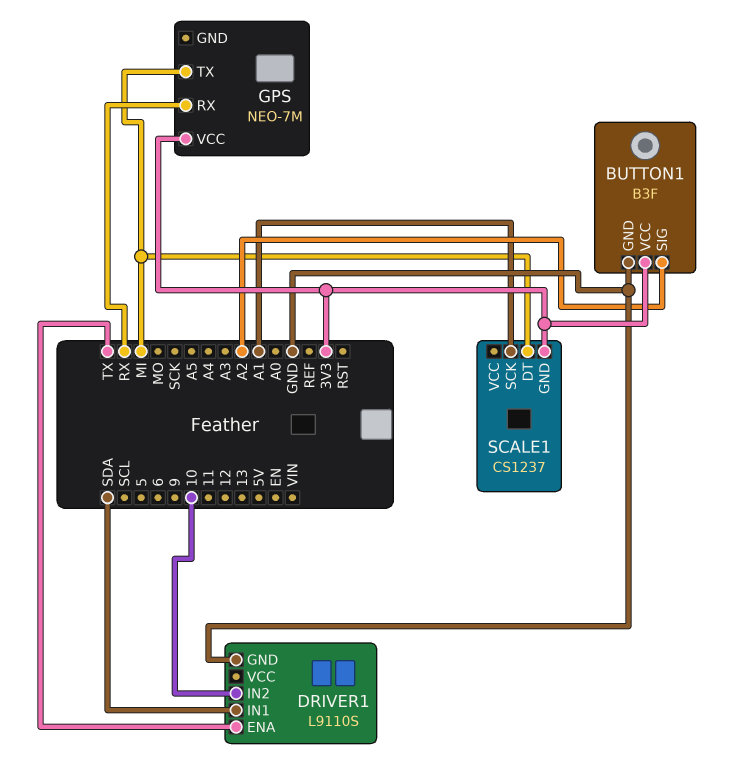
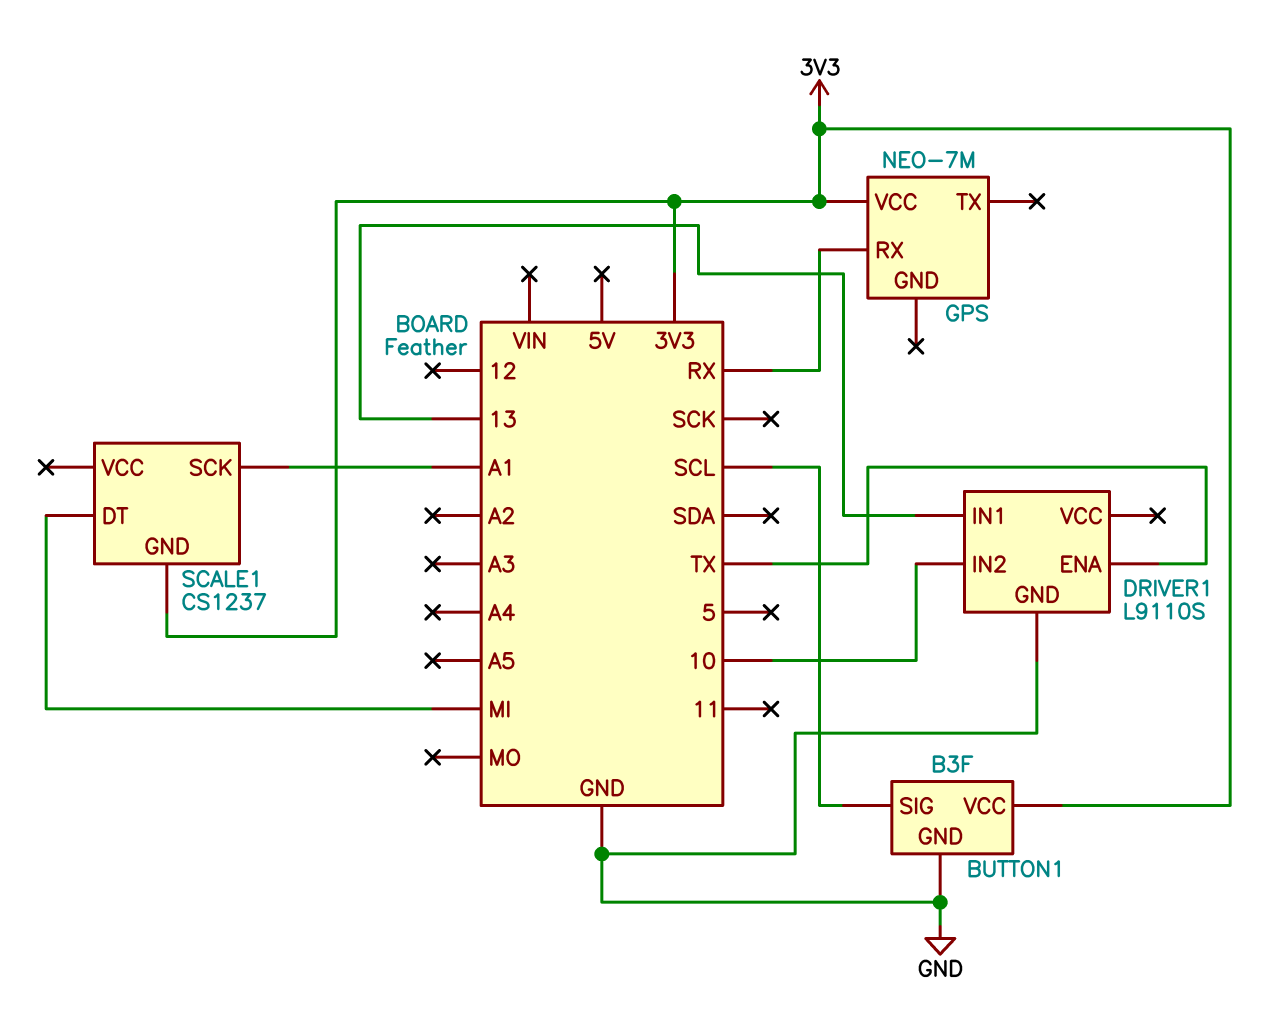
BUTTON1 pin SIG: A2 -> SCL
DRIVER1 pin IN1: SDA -> 13
GPS pin TX: MI -> none

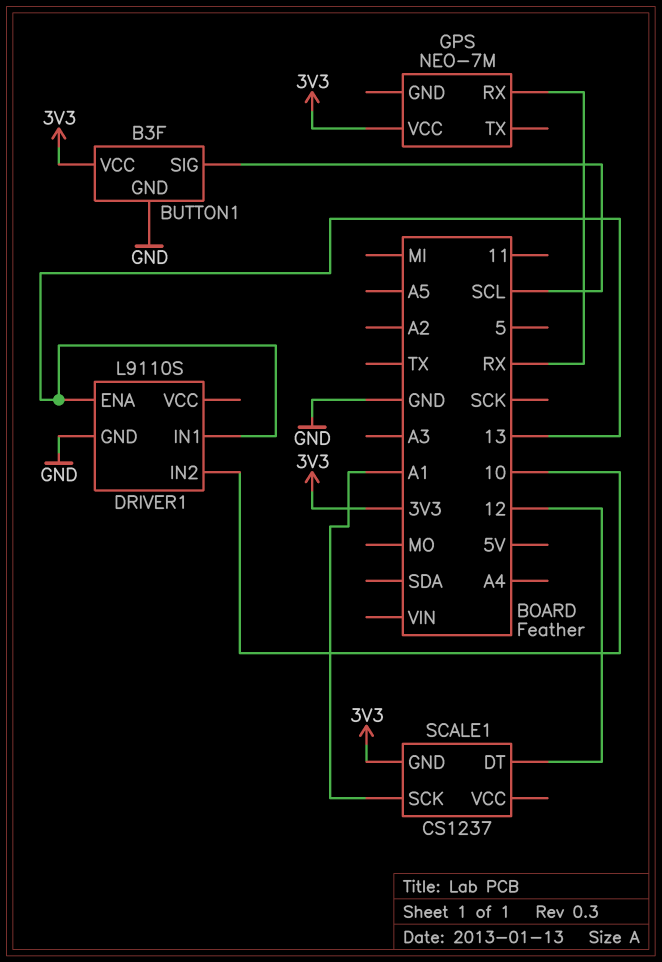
DRIVER1 pin ENA: TX -> 13
SCALE1 pin DT: MI -> 12

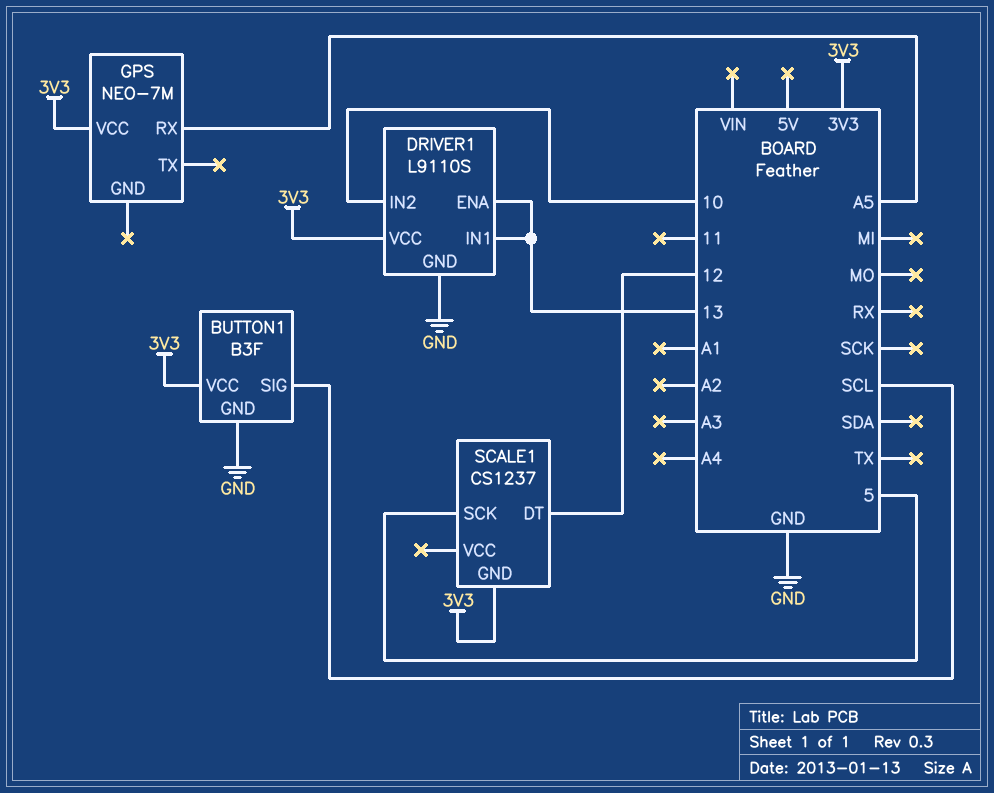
DRIVER1 pin VCC: none -> 3V3
GPS pin RX: RX -> A5
SCALE1 pin SCK: A1 -> 5

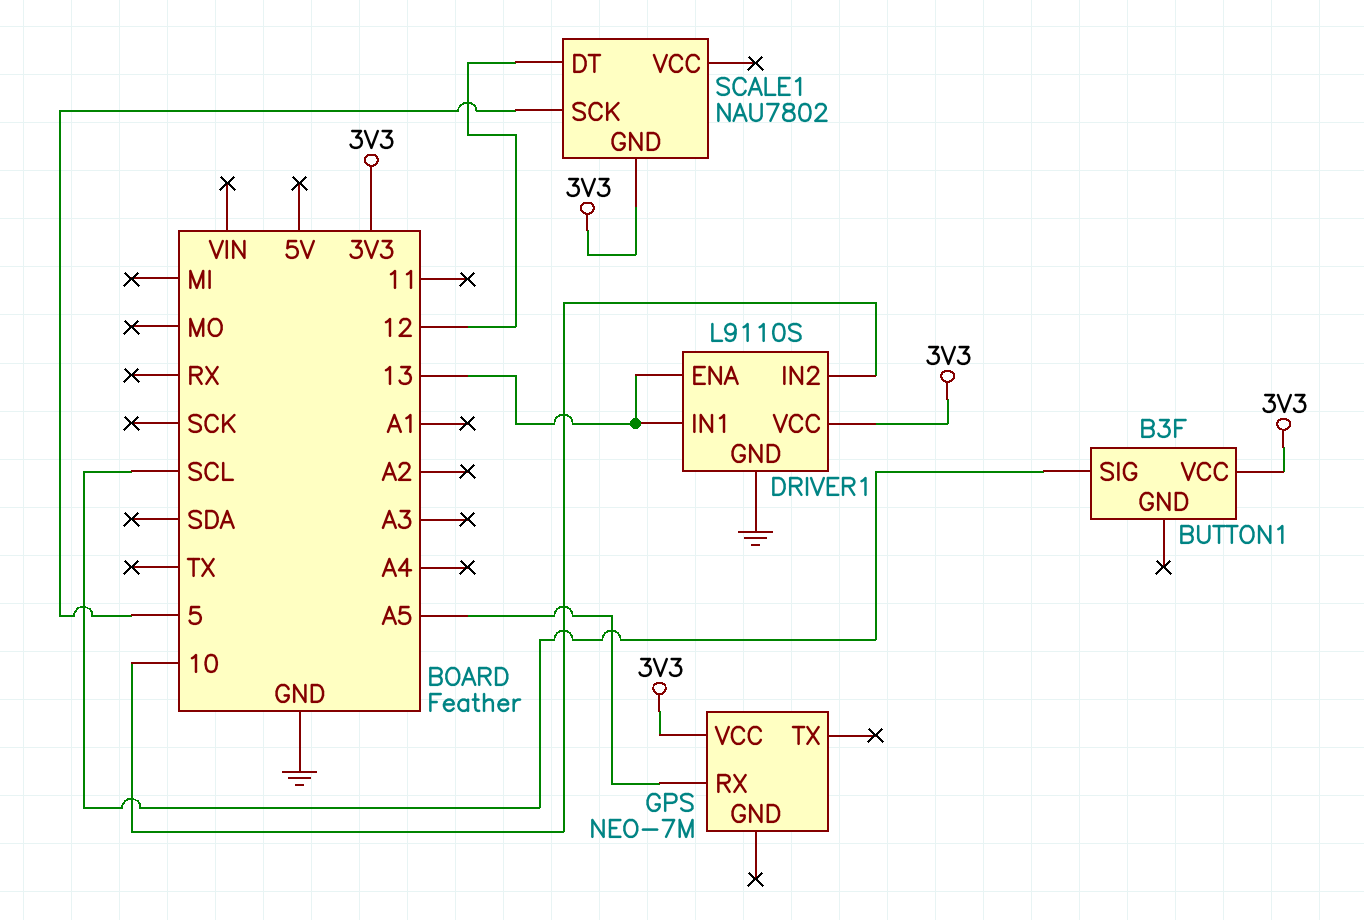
BUTTON1 pin GND: GND -> none
SCALE1: CS1237 -> NAU7802

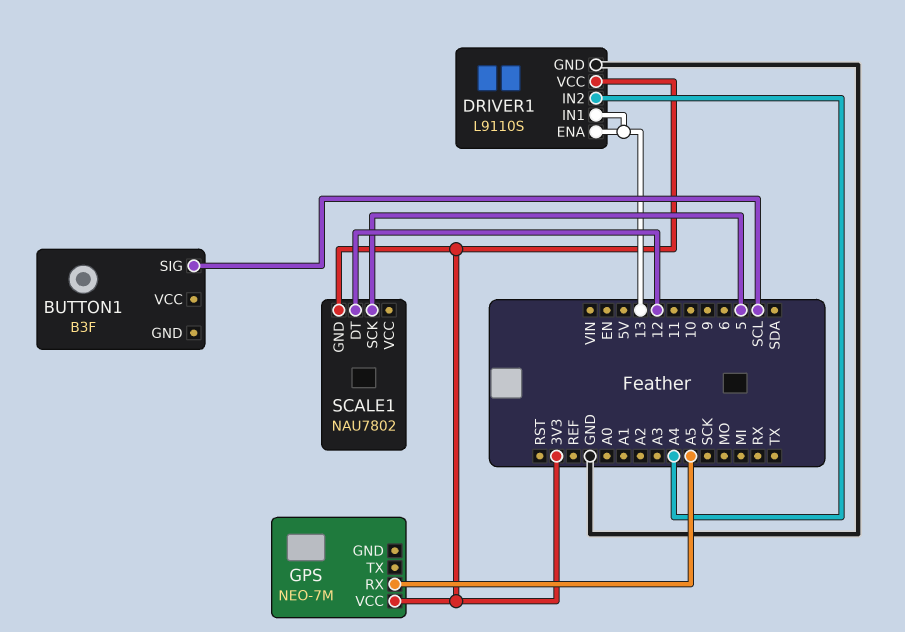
BUTTON1 pin VCC: 3V3 -> none
DRIVER1 pin IN2: 10 -> A4

